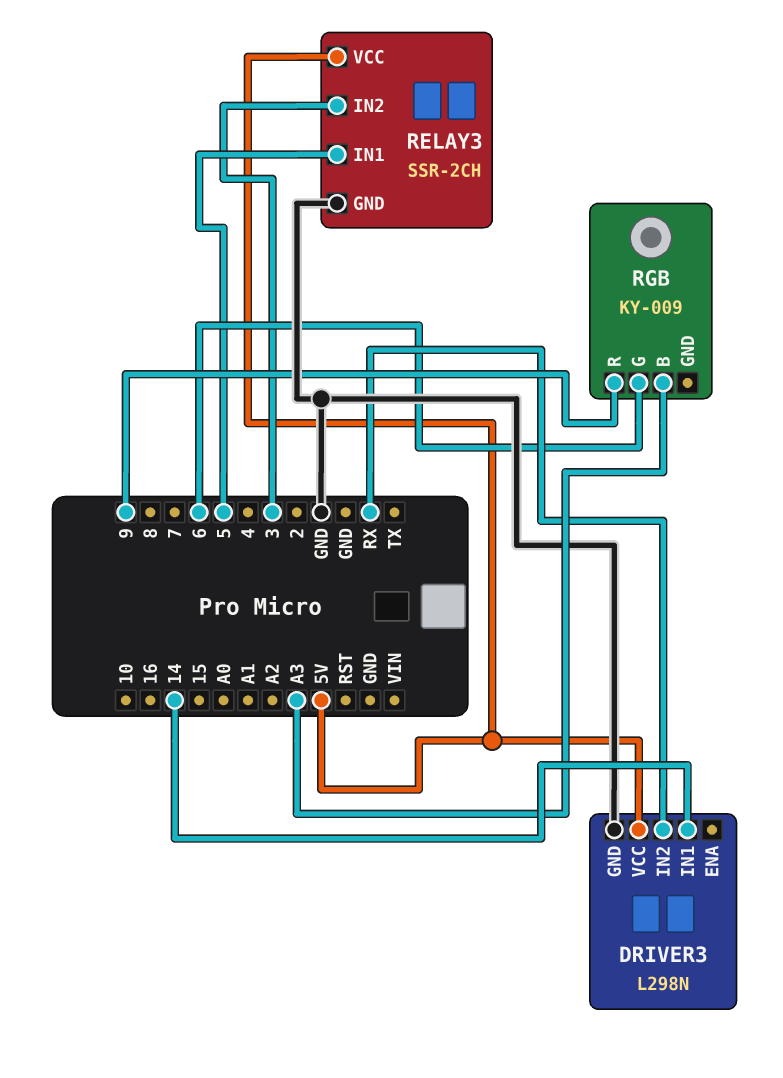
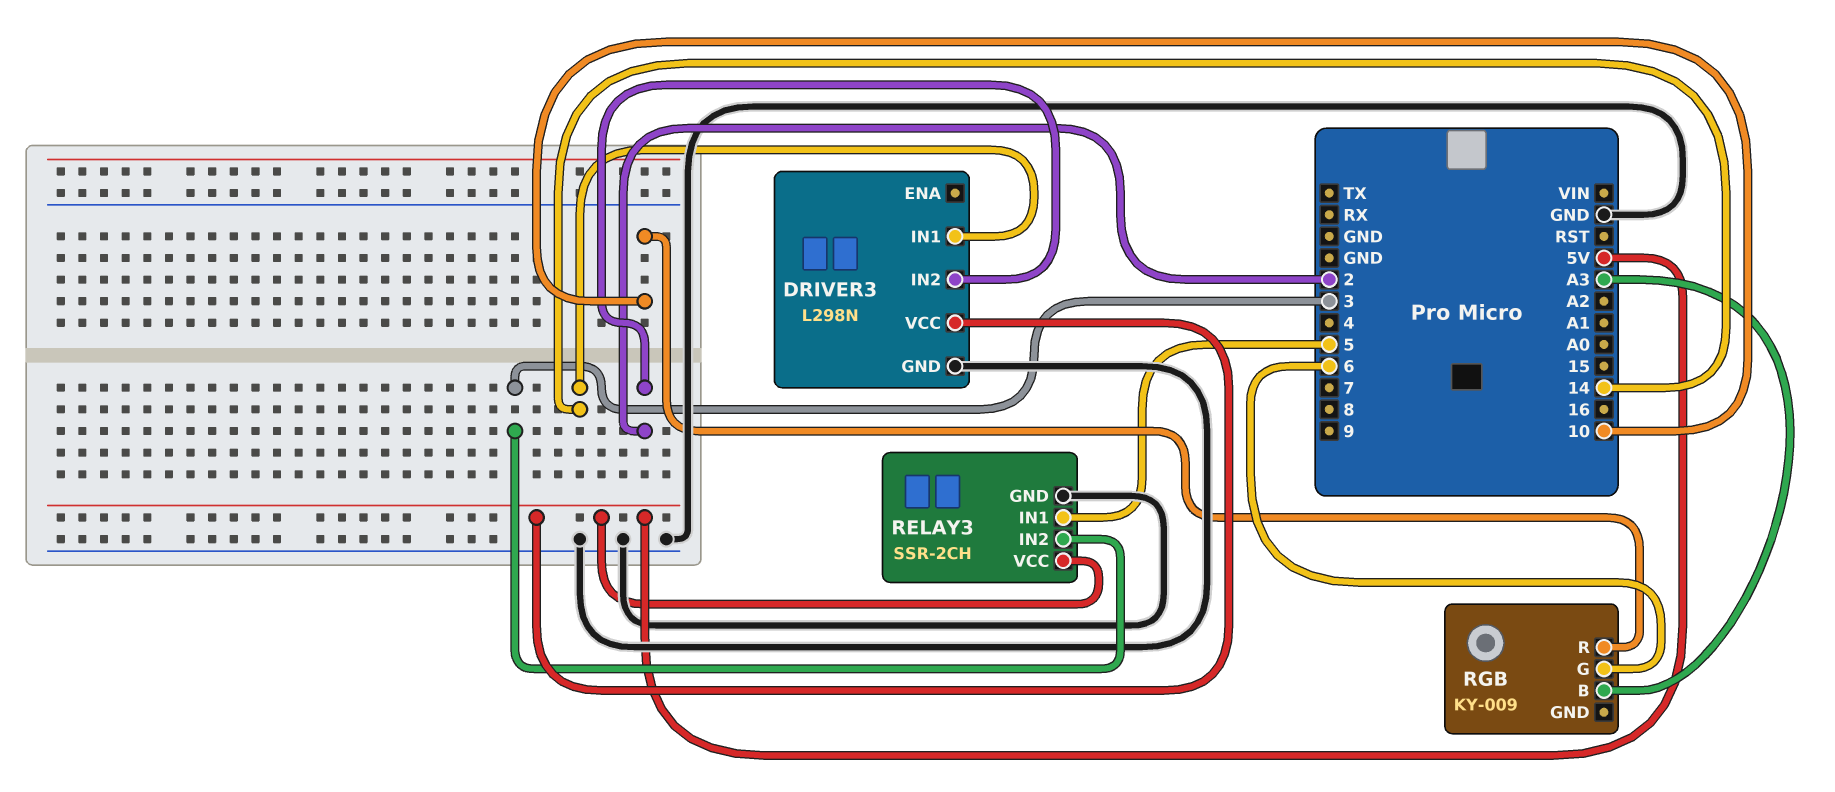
DRIVER3 pin IN2: RX -> 2
RGB pin R: 9 -> 10

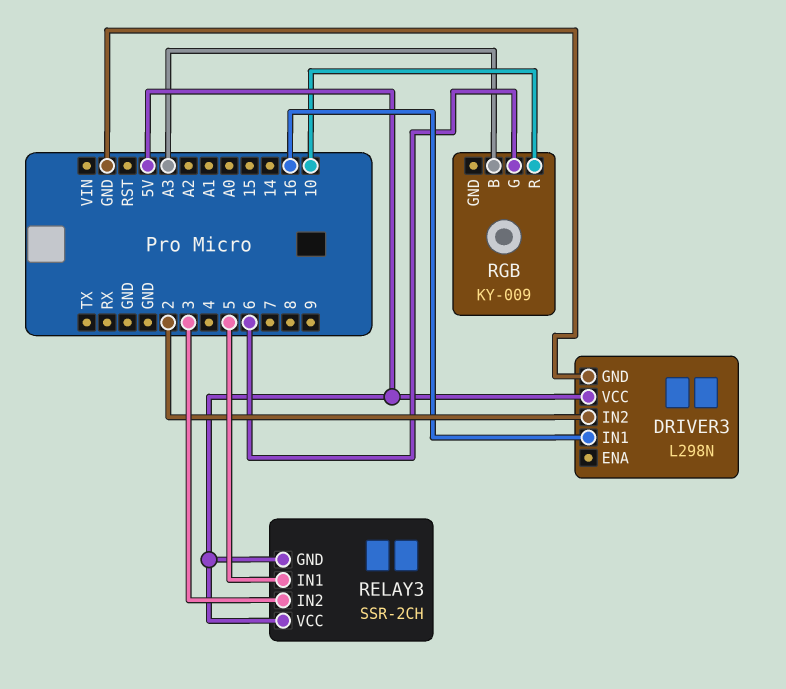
DRIVER3 pin IN1: 14 -> 16
RELAY3 pin GND: GND -> 5V

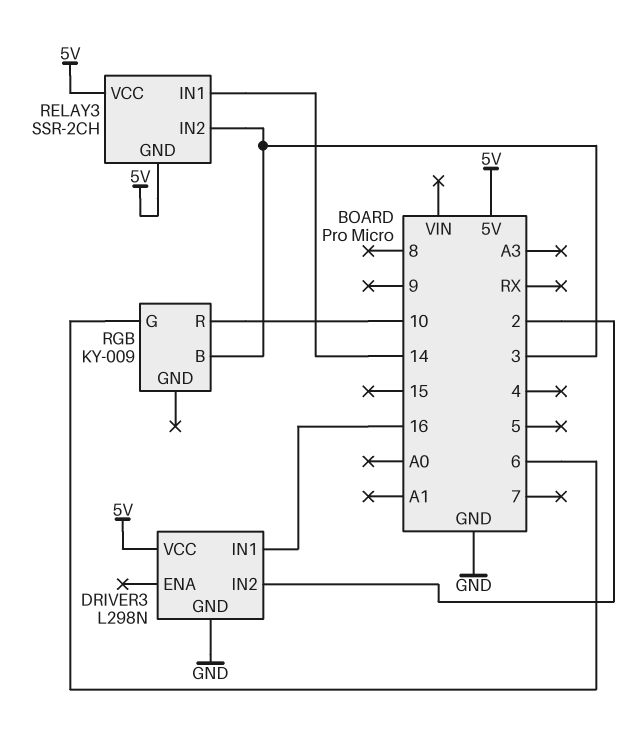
RELAY3 pin IN1: 5 -> 14
RGB pin B: A3 -> 3

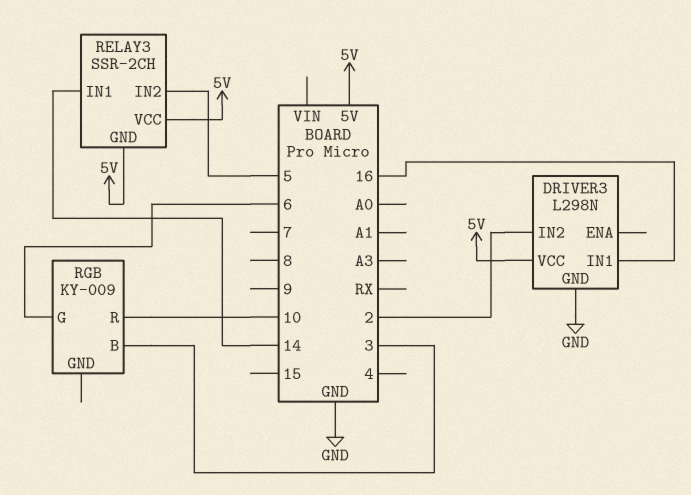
RELAY3 pin IN2: 3 -> 5

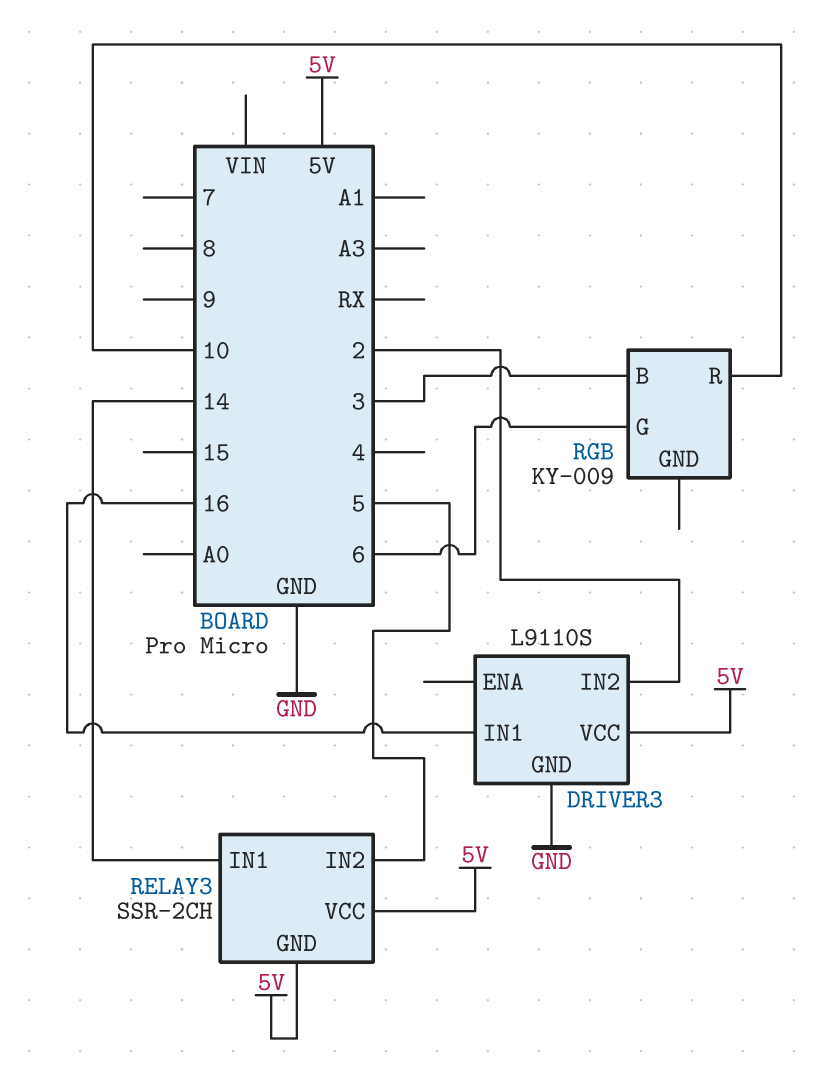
DRIVER3: L298N -> L9110S

